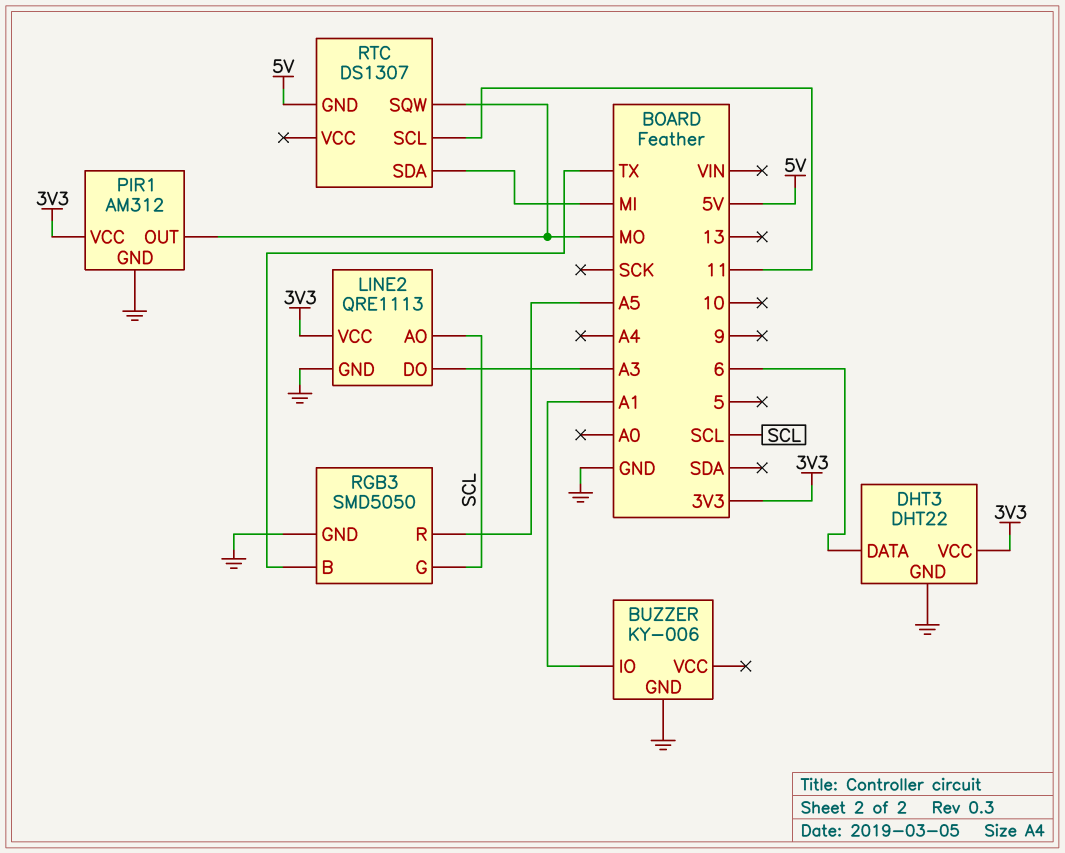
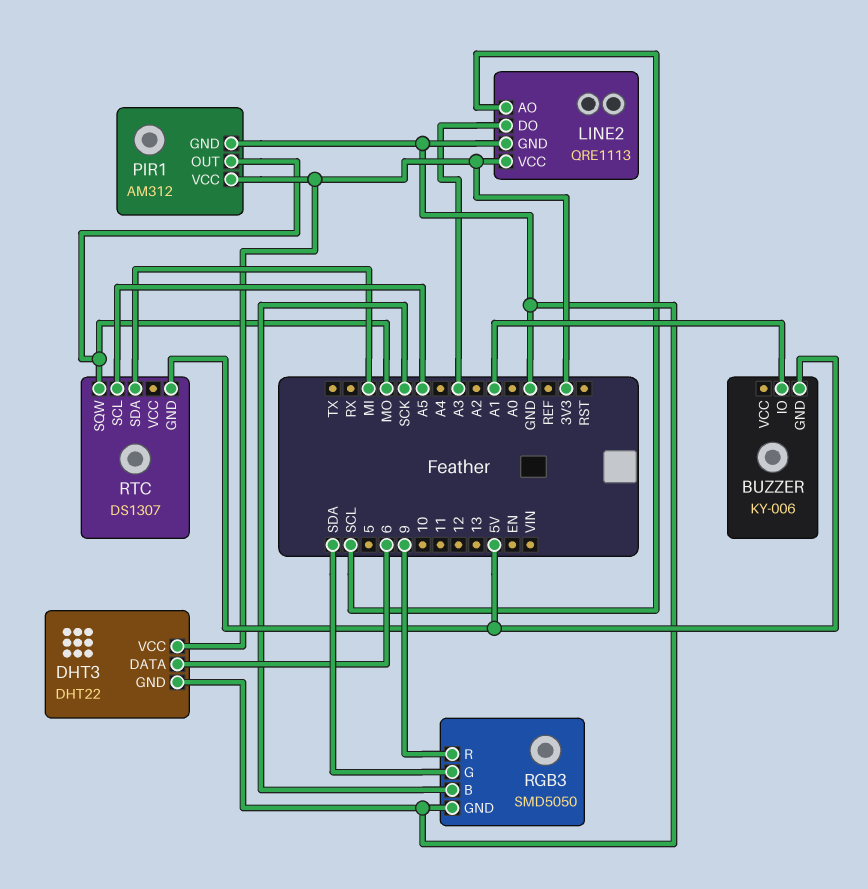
BUZZER pin GND: GND -> 5V
RGB3 pin B: TX -> SCK
RGB3 pin G: SCL -> SDA
RGB3 pin R: A5 -> 9
RTC pin SCL: 11 -> A5

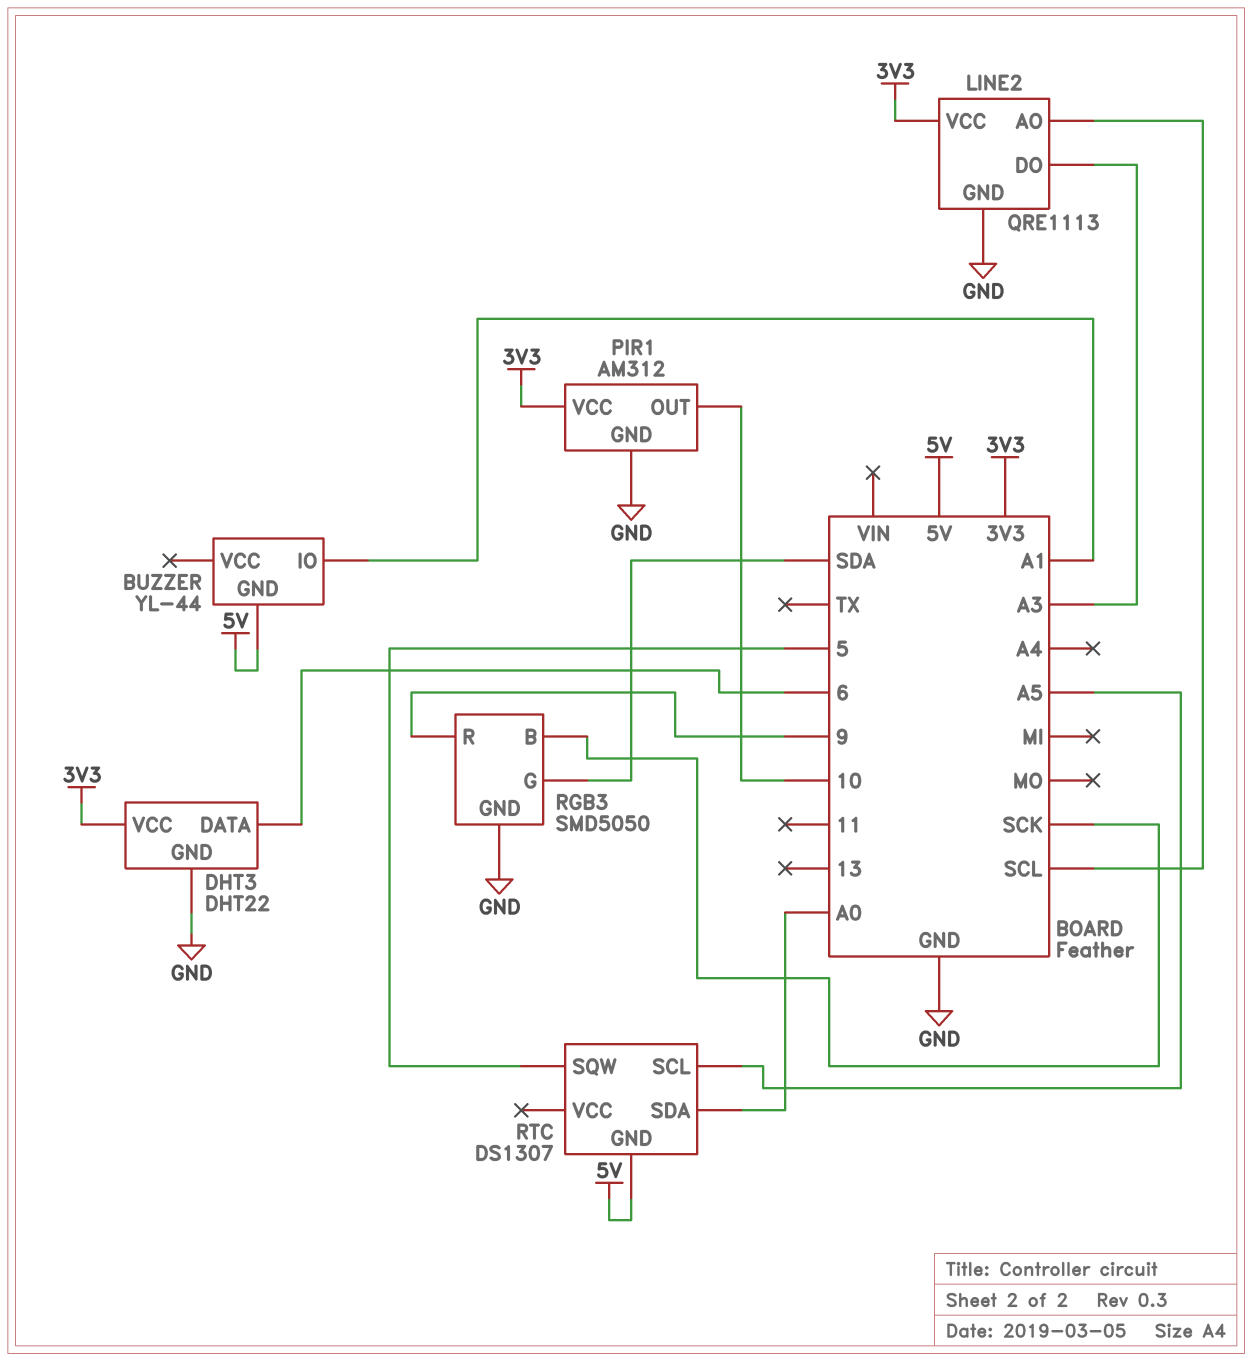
BUZZER: KY-006 -> YL-44
PIR1 pin OUT: MO -> 10
RTC pin SDA: MI -> A0
RTC pin SQW: MO -> 5

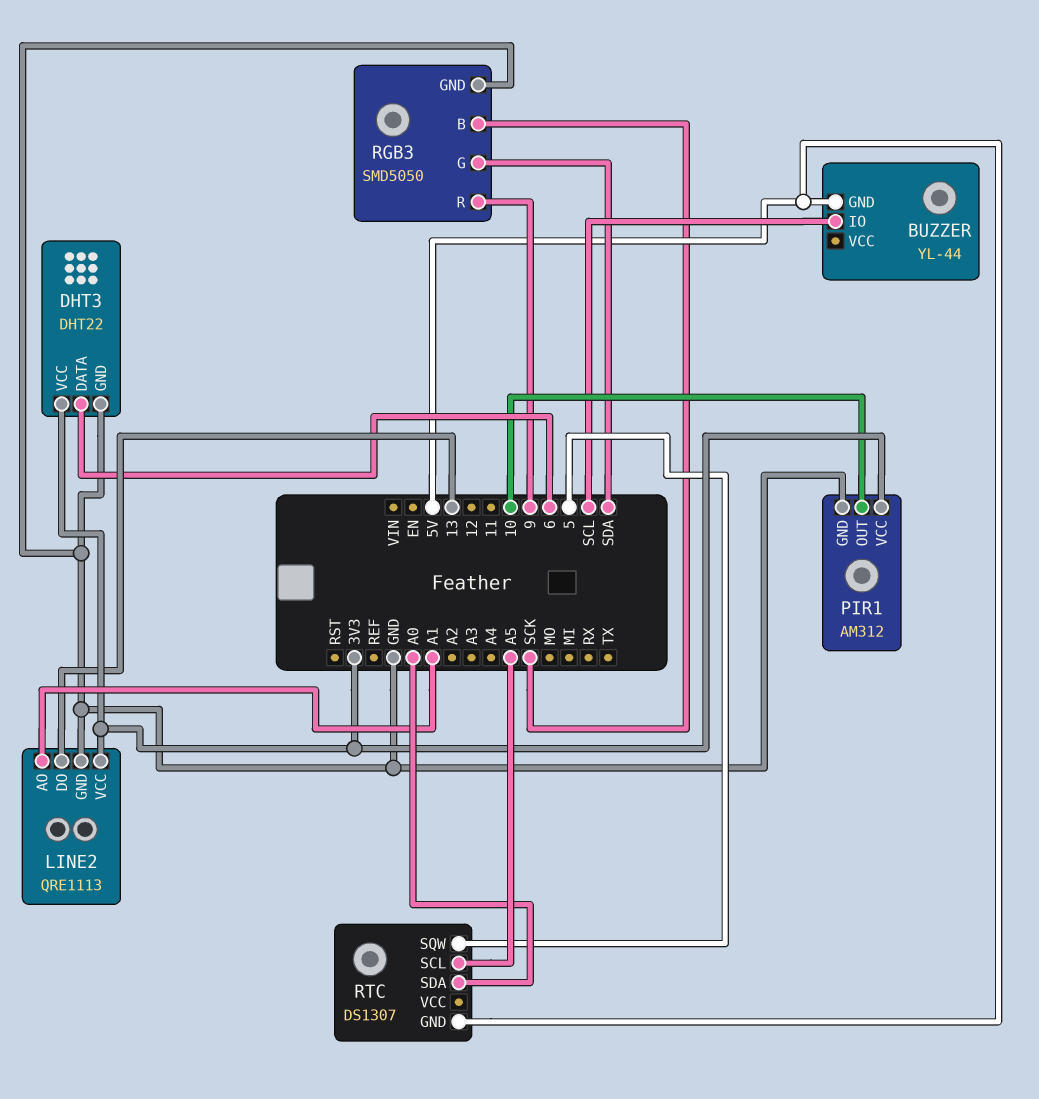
BUZZER pin IO: A1 -> SCL
LINE2 pin AO: SCL -> A1
LINE2 pin DO: A3 -> 13

